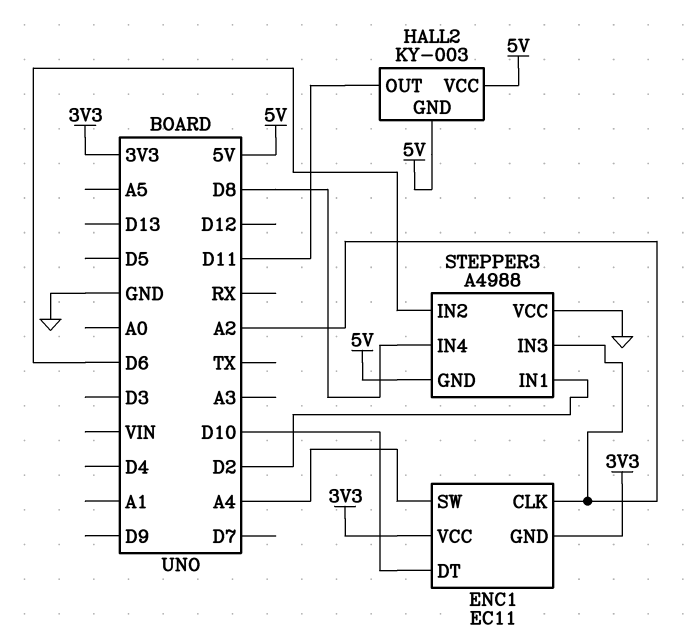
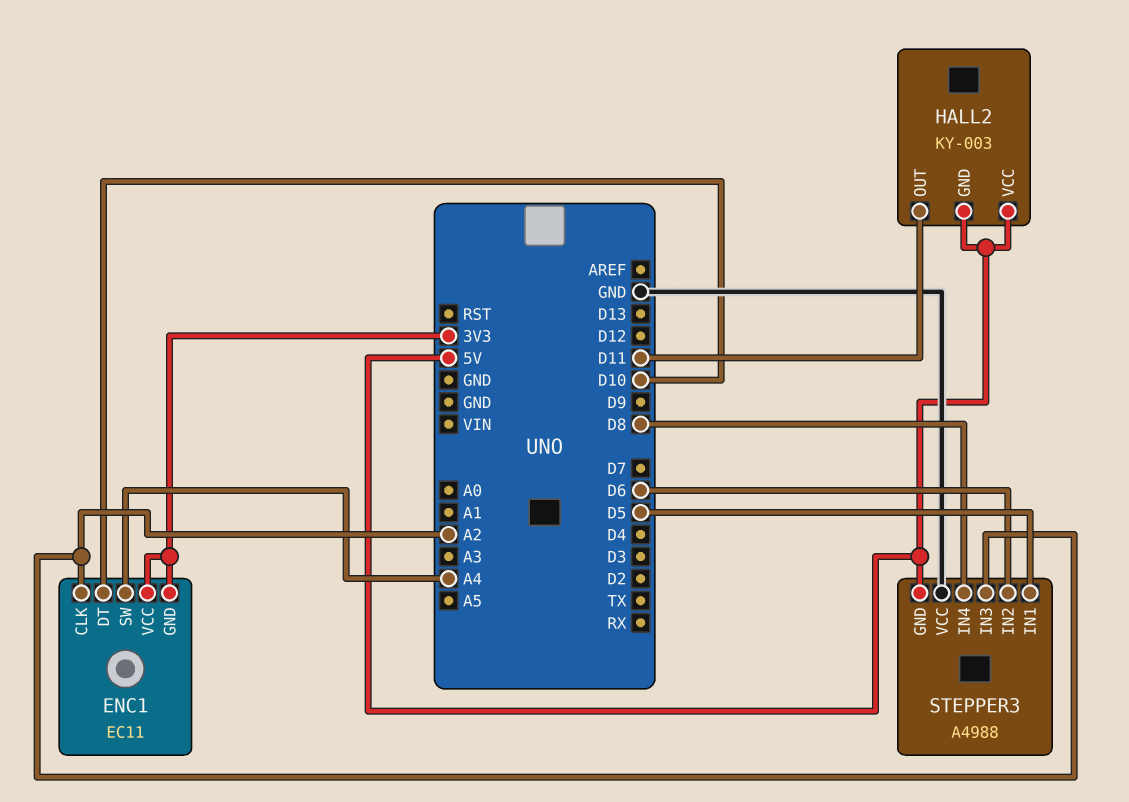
STEPPER3 pin IN1: D2 -> D5

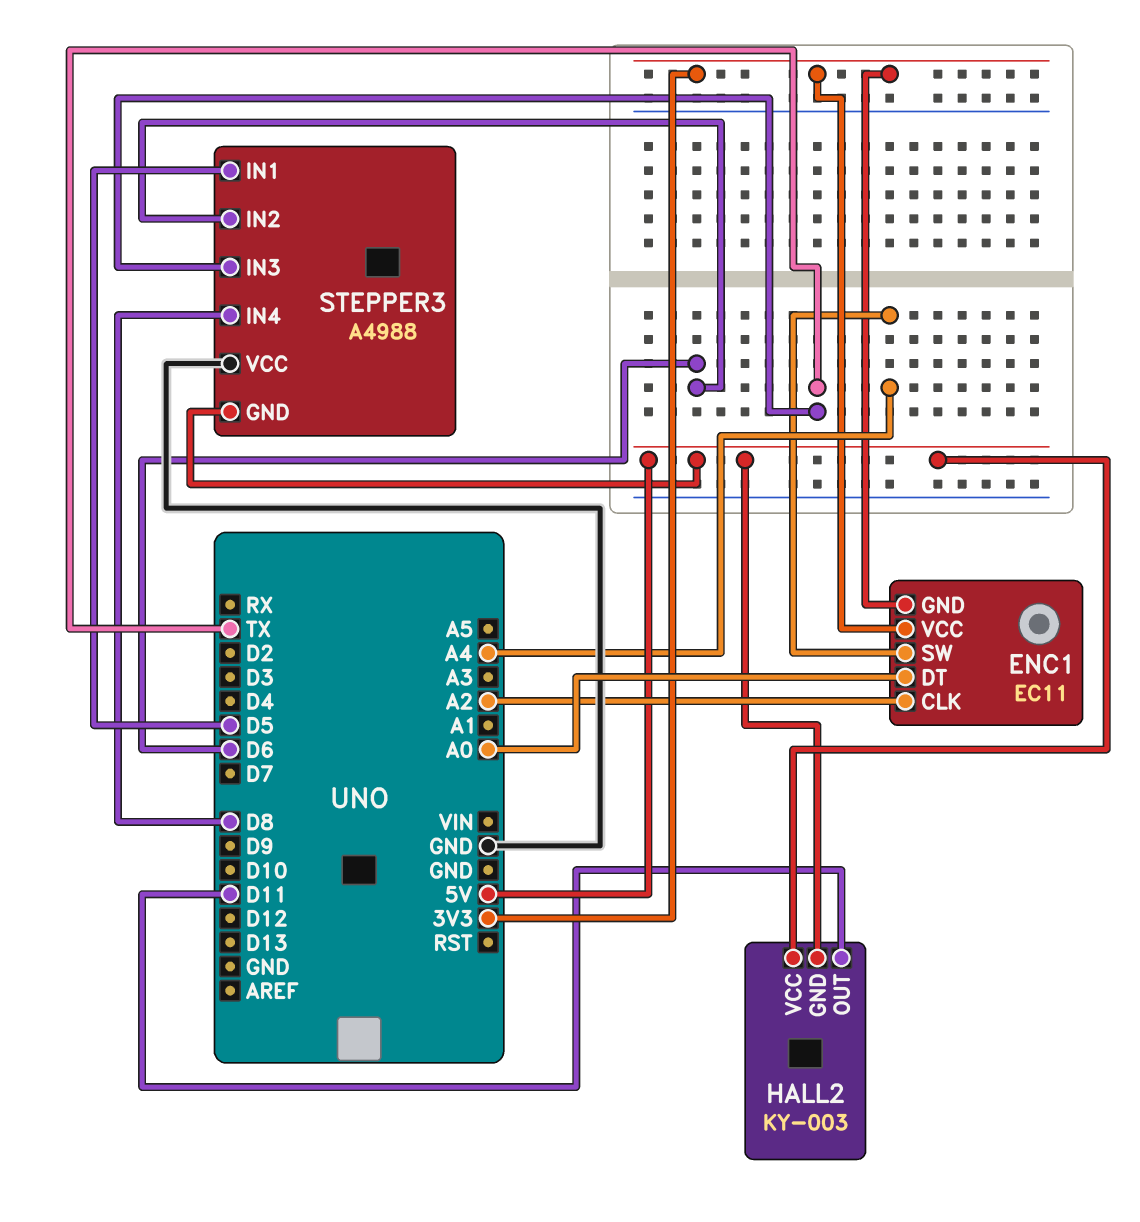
ENC1 pin DT: D10 -> A0
STEPPER3 pin IN3: A2 -> TX

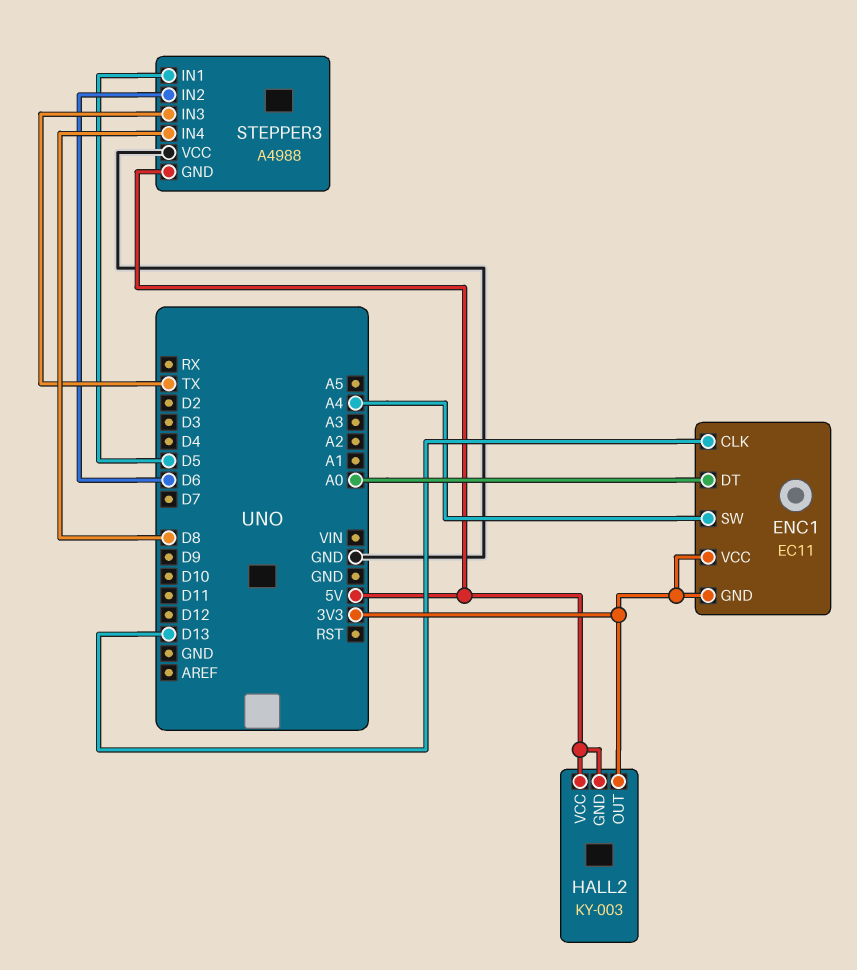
ENC1 pin CLK: A2 -> D13
HALL2 pin OUT: D11 -> 3V3

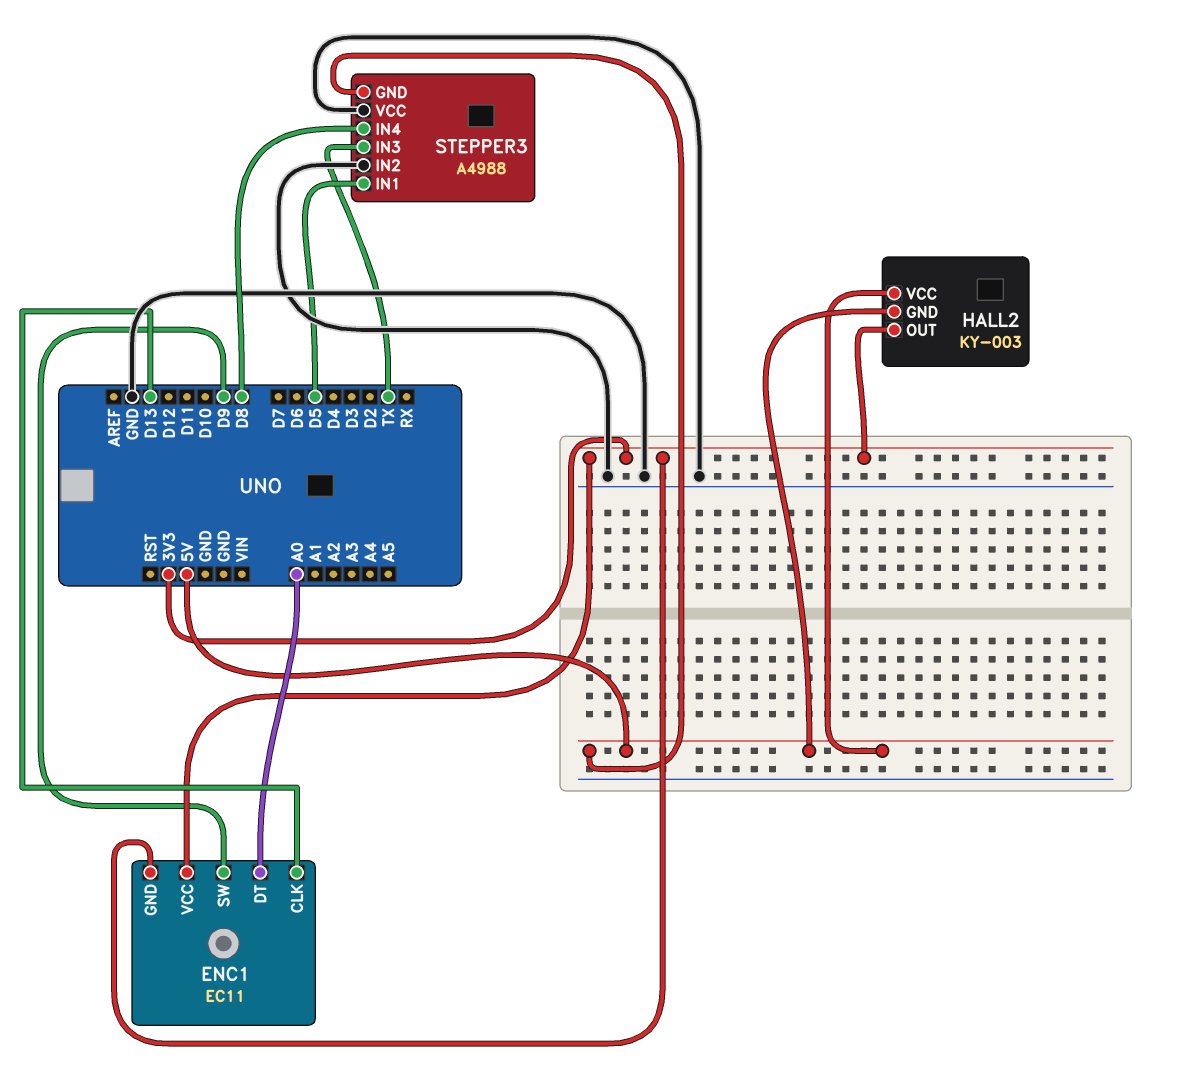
ENC1 pin SW: A4 -> D9
STEPPER3 pin IN2: D6 -> GND

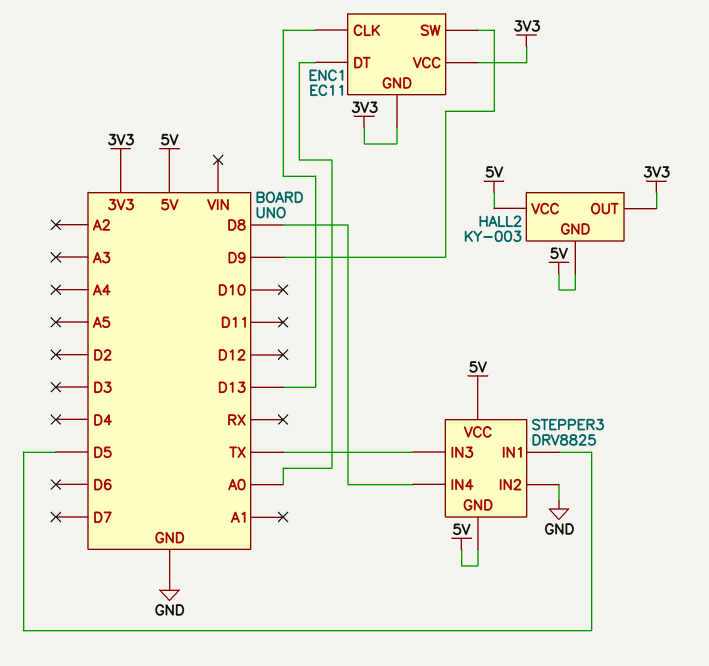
STEPPER3: A4988 -> DRV8825
STEPPER3 pin VCC: GND -> 5V

